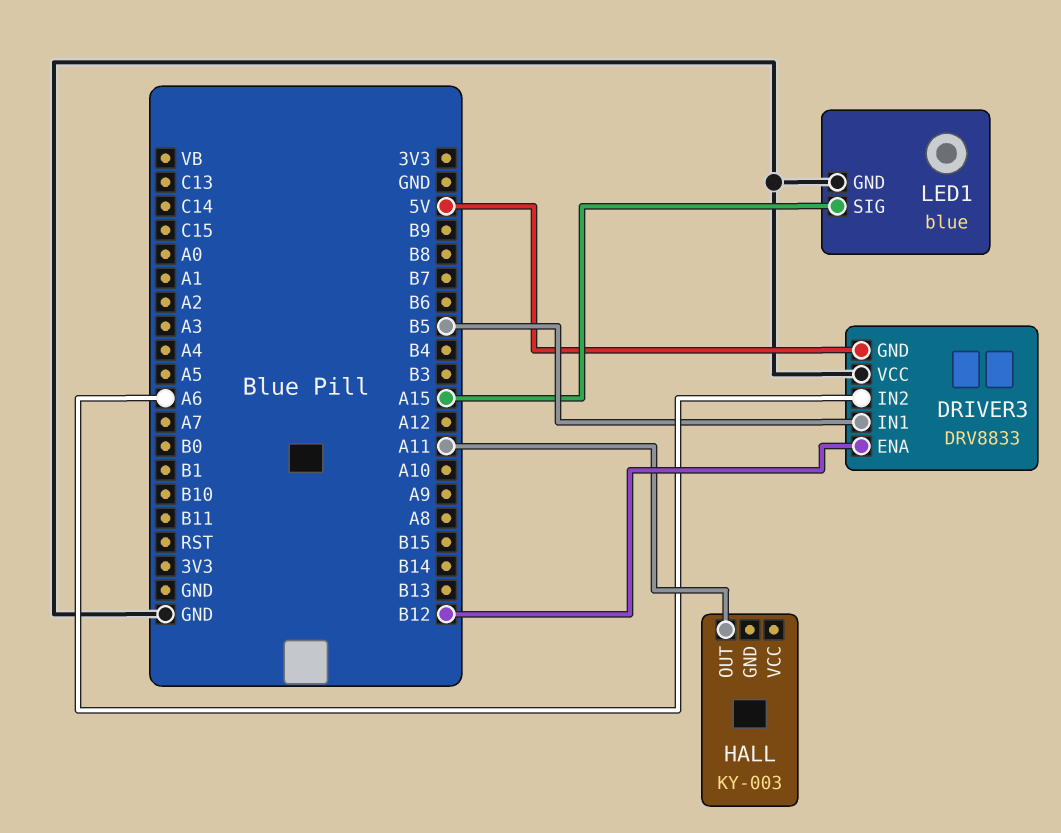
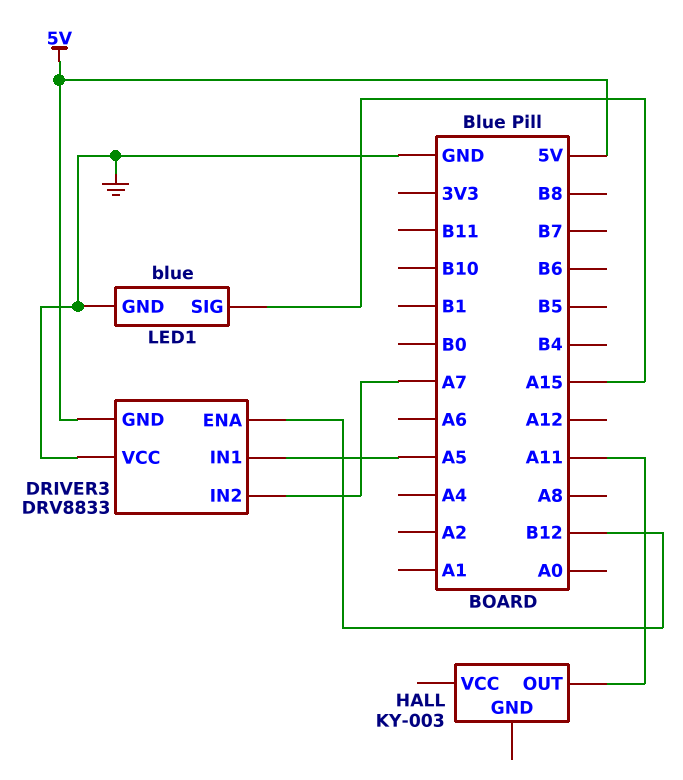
DRIVER3 pin IN1: B5 -> A5
DRIVER3 pin IN2: A6 -> A7

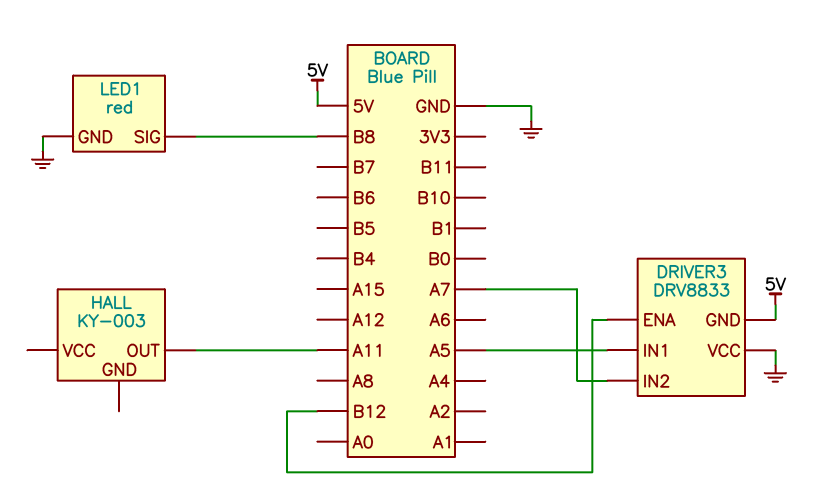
LED1: blue -> red
LED1 pin SIG: A15 -> B8

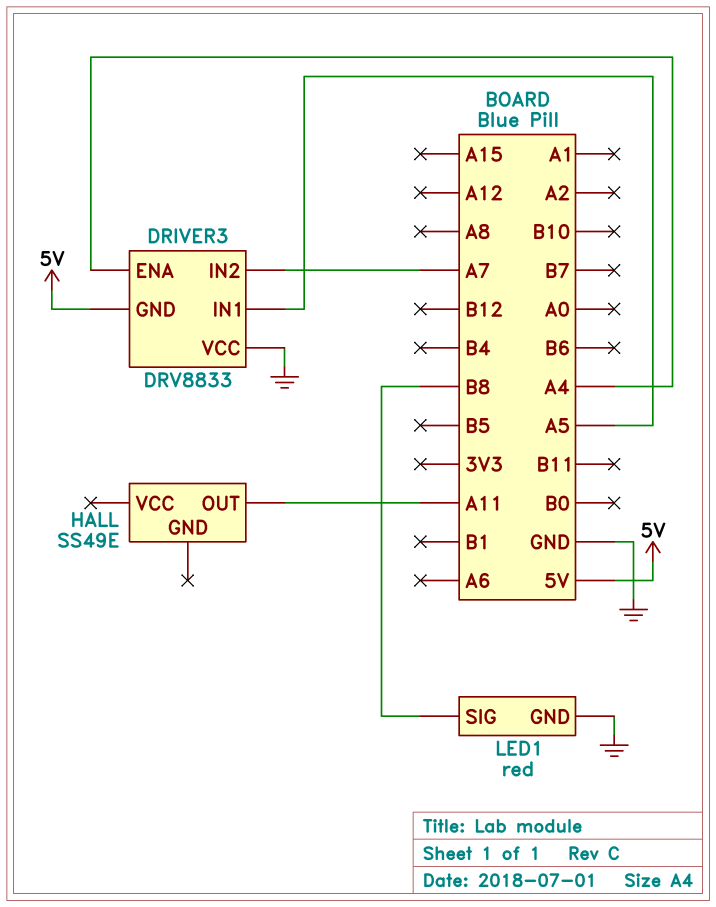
DRIVER3 pin ENA: B12 -> A4
HALL: KY-003 -> SS49E

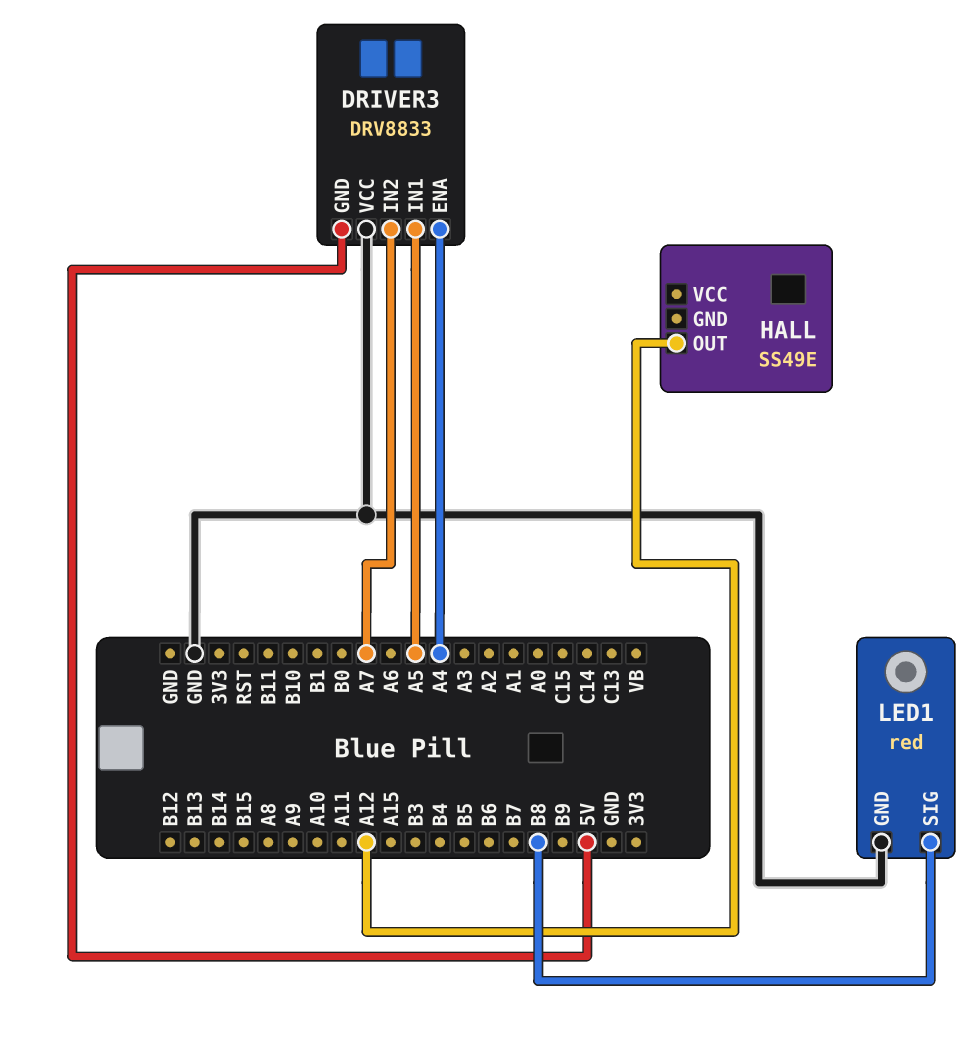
HALL pin OUT: A11 -> A12

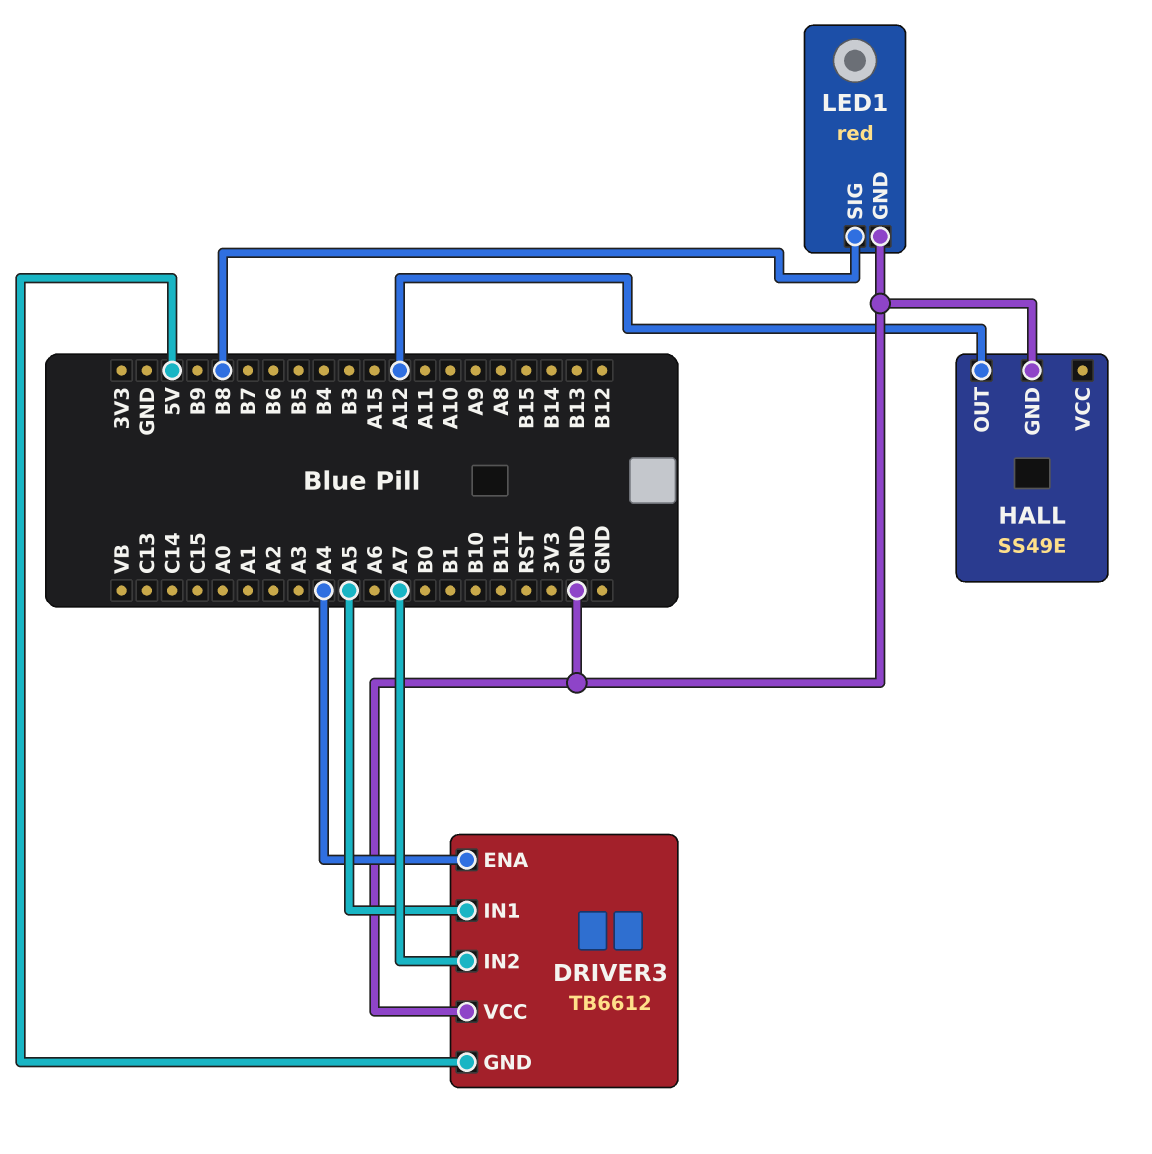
DRIVER3: DRV8833 -> TB6612
HALL pin GND: none -> GND

